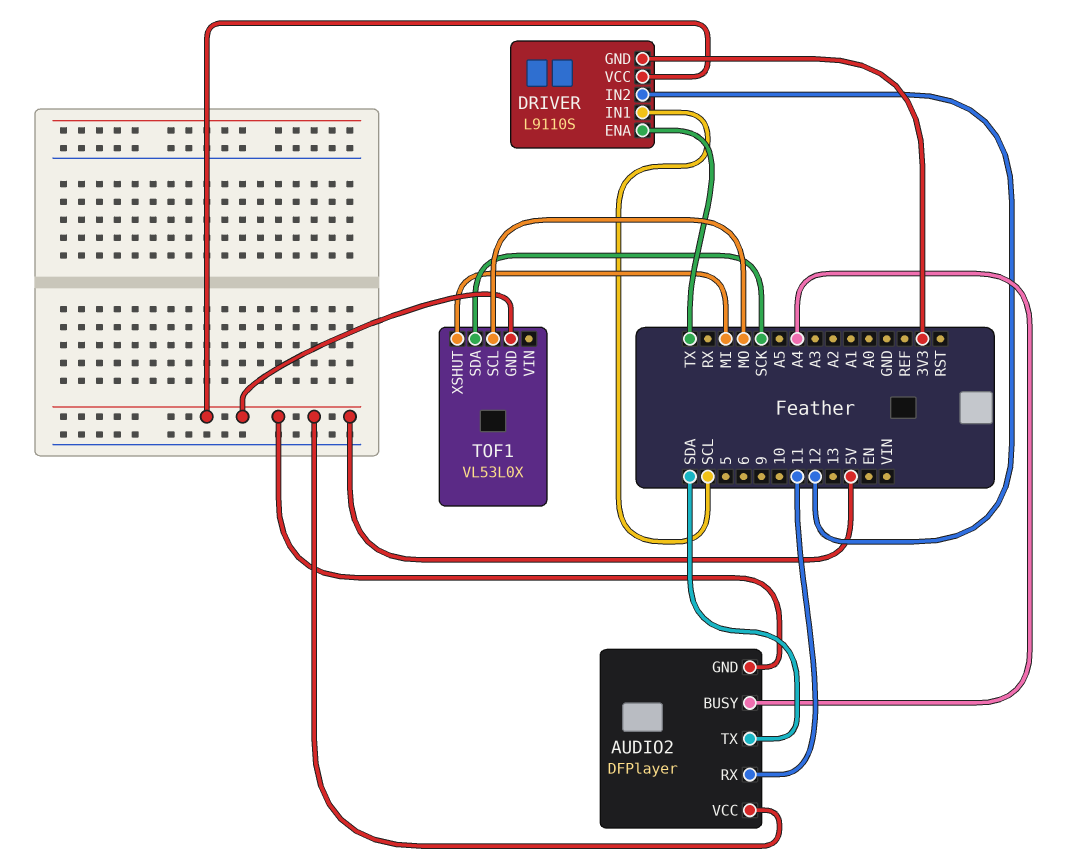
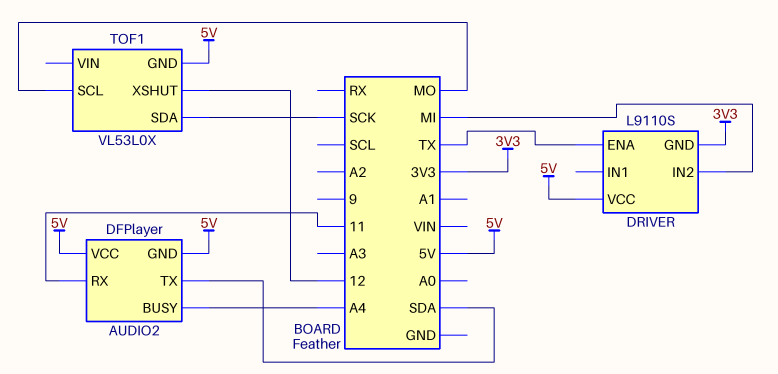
DRIVER pin IN1: SCL -> none
DRIVER pin IN2: 12 -> MI
TOF1 pin XSHUT: MI -> 12

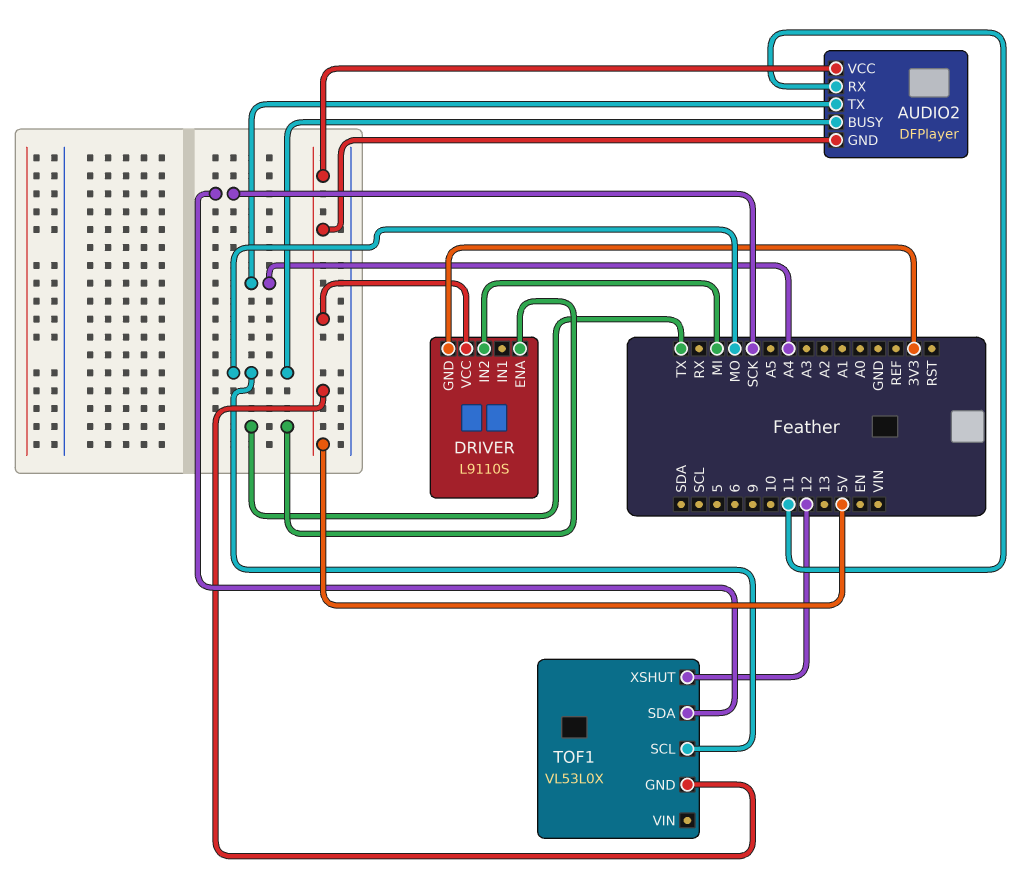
AUDIO2 pin BUSY: A4 -> MO
AUDIO2 pin TX: SDA -> A4

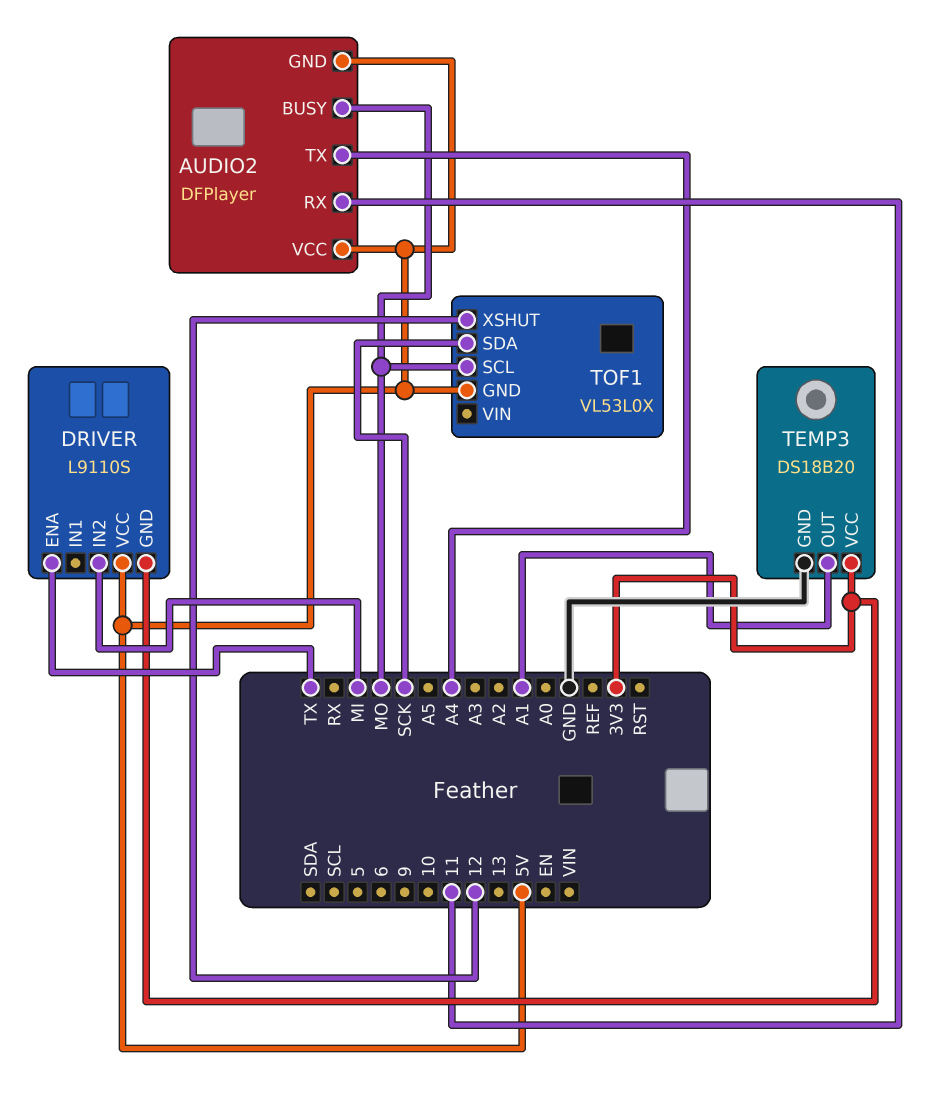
TEMP3: none -> DS18B20
TEMP3 pin GND: none -> GND
TEMP3 pin OUT: none -> A1
TEMP3 pin VCC: none -> 3V3

